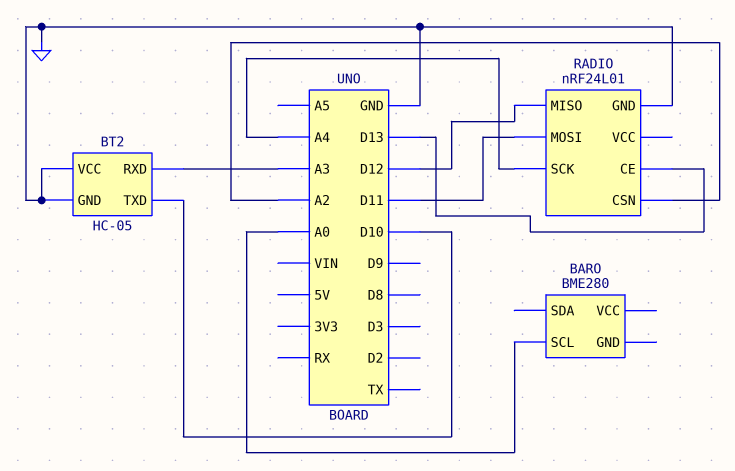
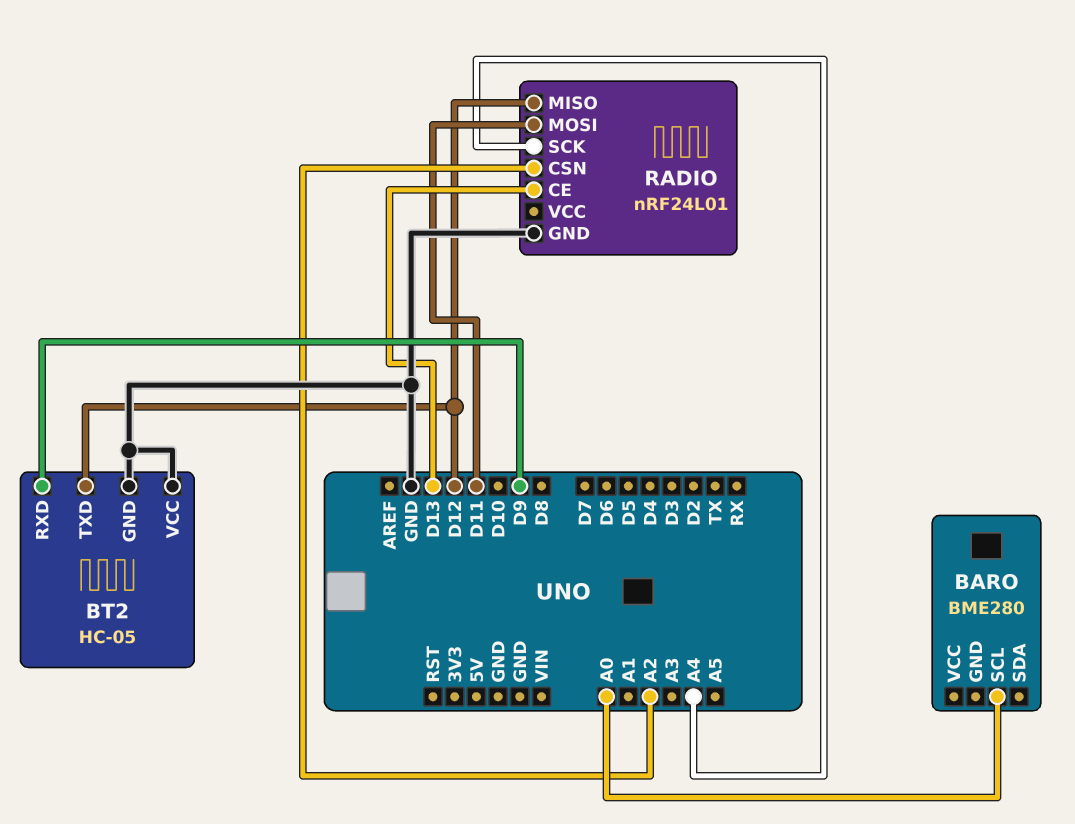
BT2 pin RXD: A3 -> D9
BT2 pin TXD: D10 -> D12

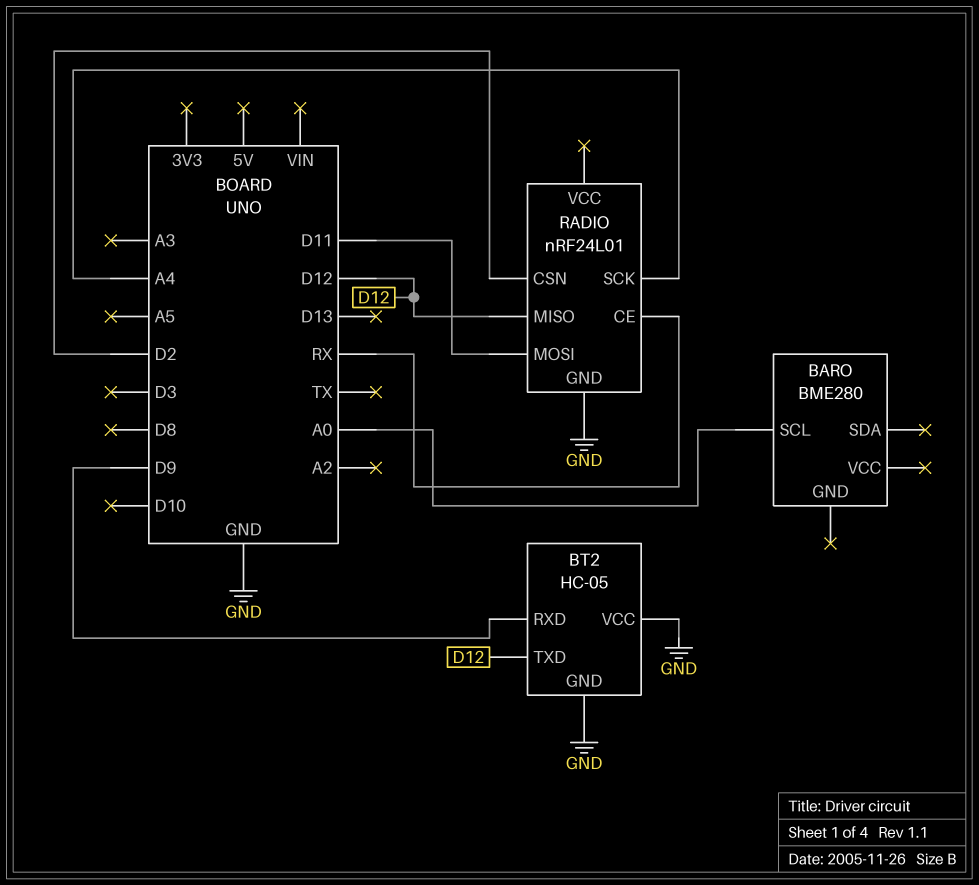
RADIO pin CE: D13 -> RX
RADIO pin CSN: A2 -> D2

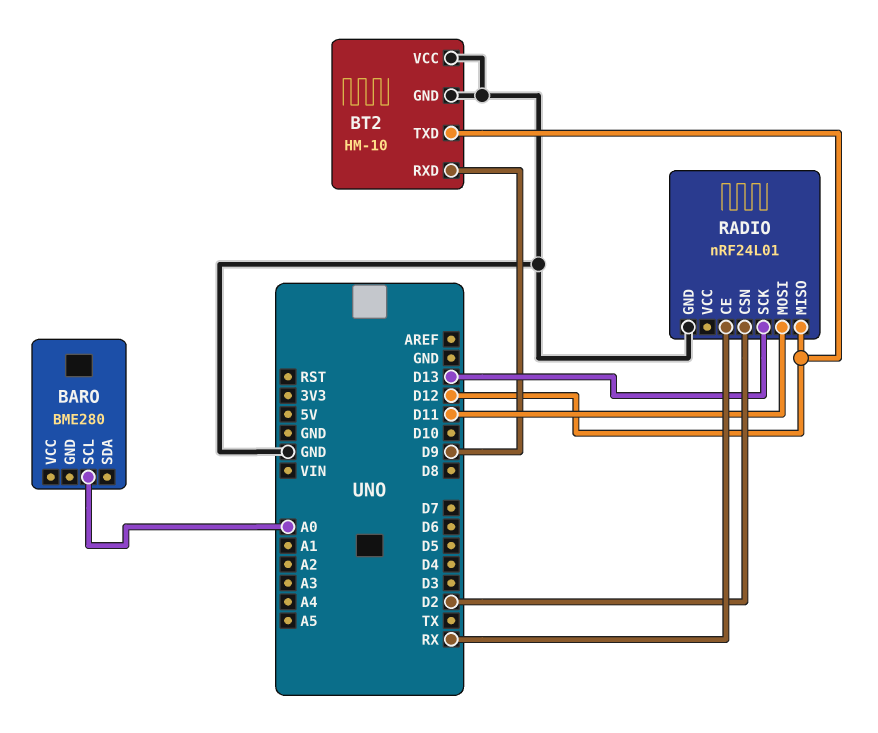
BT2: HC-05 -> HM-10
RADIO pin SCK: A4 -> D13

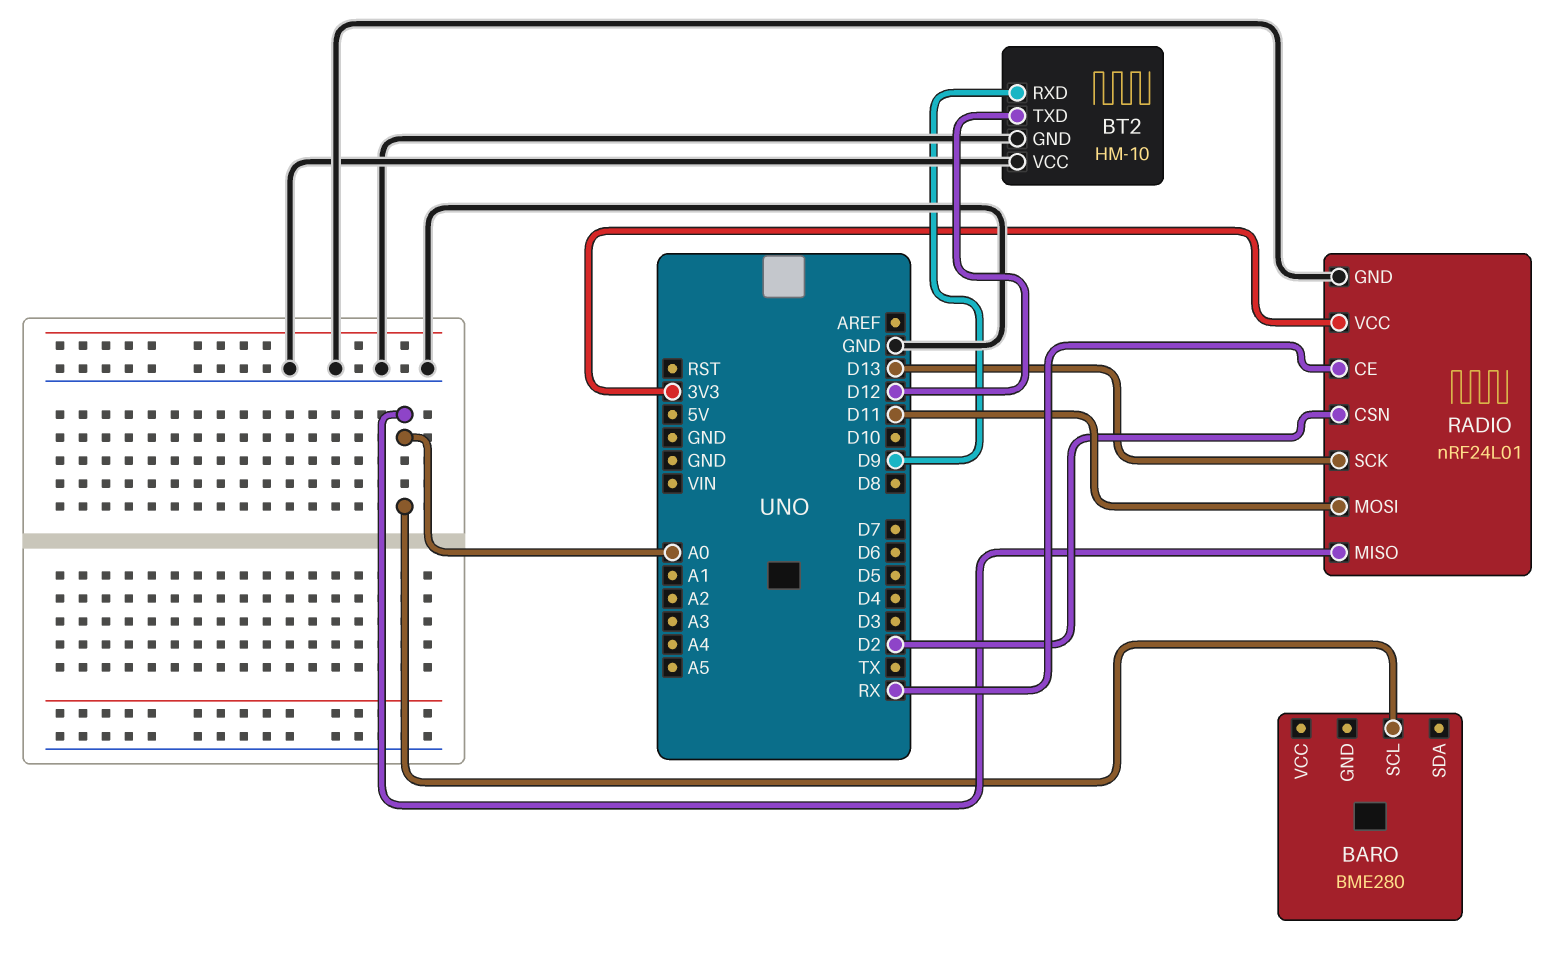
RADIO pin MISO: D12 -> A0
RADIO pin VCC: none -> 3V3

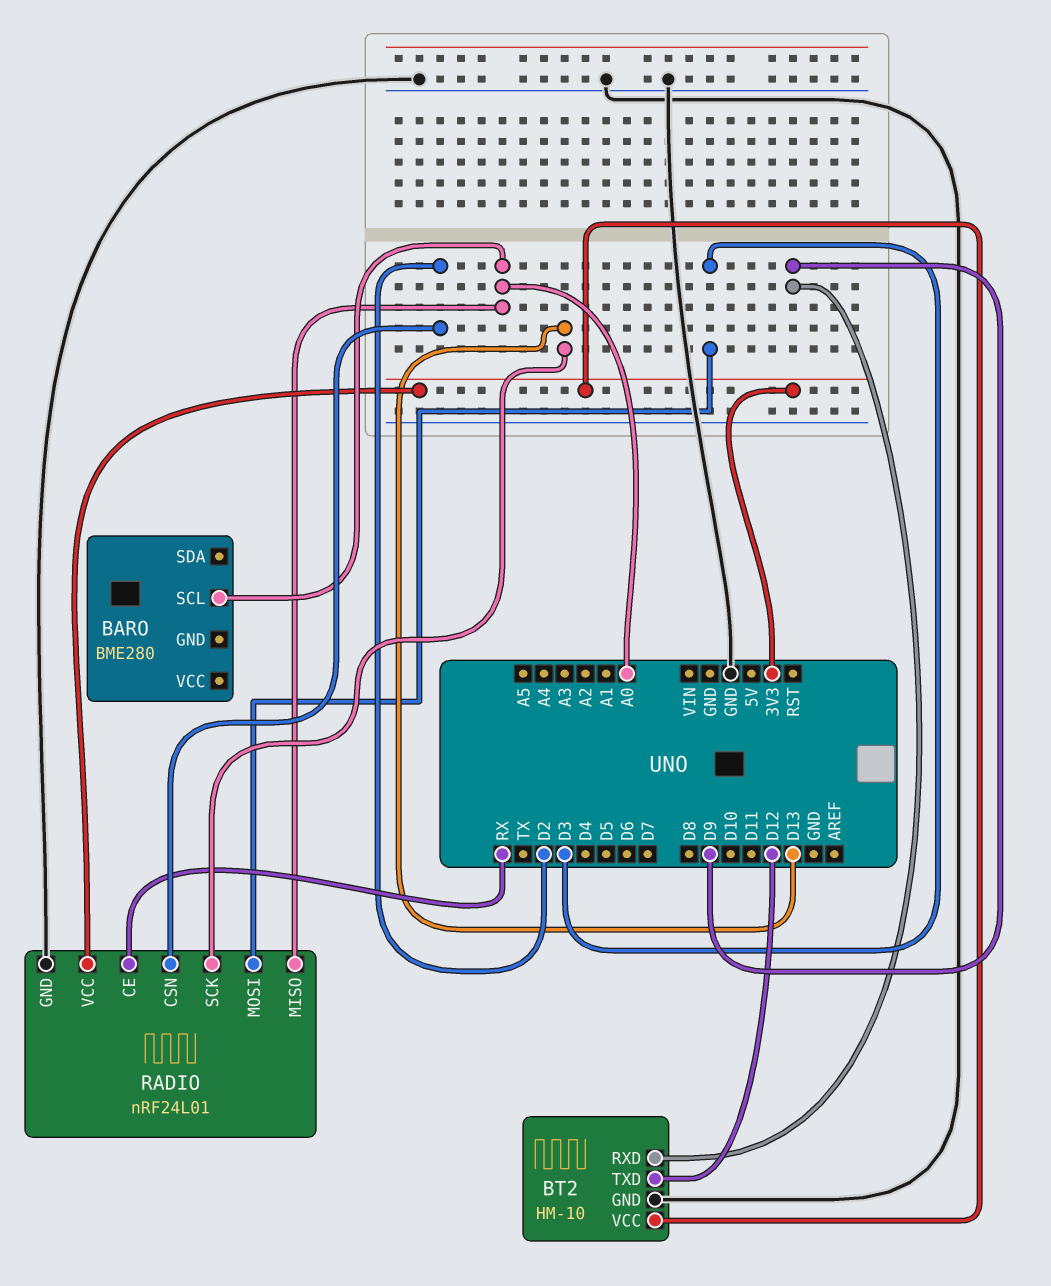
BT2 pin VCC: GND -> 3V3
RADIO pin MOSI: D11 -> D3

